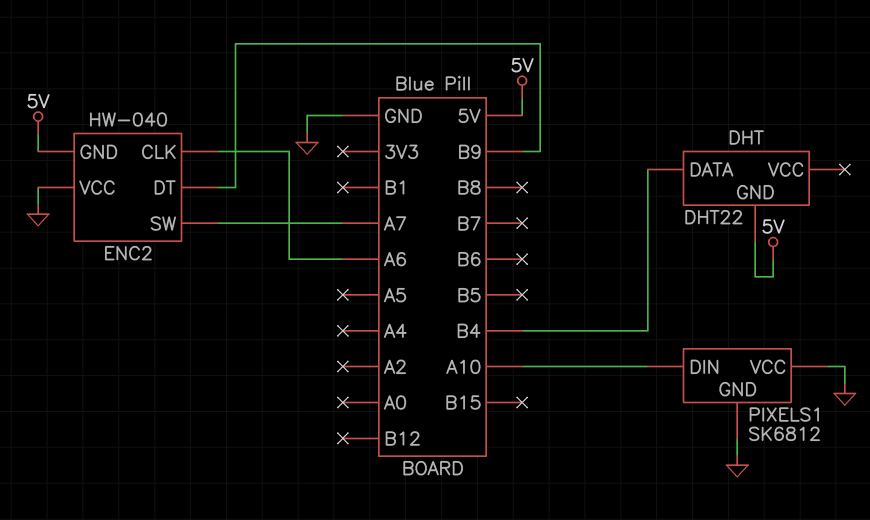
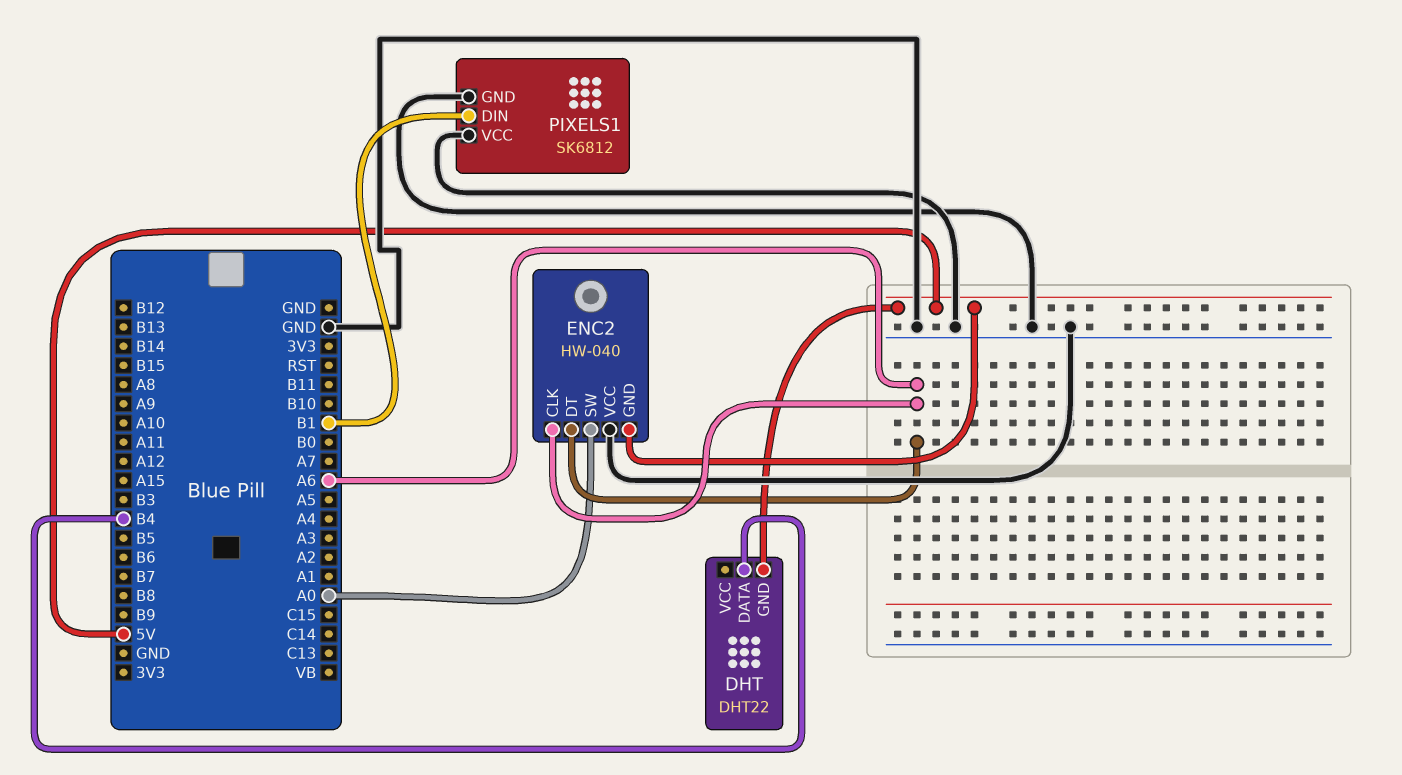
ENC2 pin DT: B9 -> A6
ENC2 pin SW: A7 -> A0
PIXELS1 pin DIN: A10 -> B1

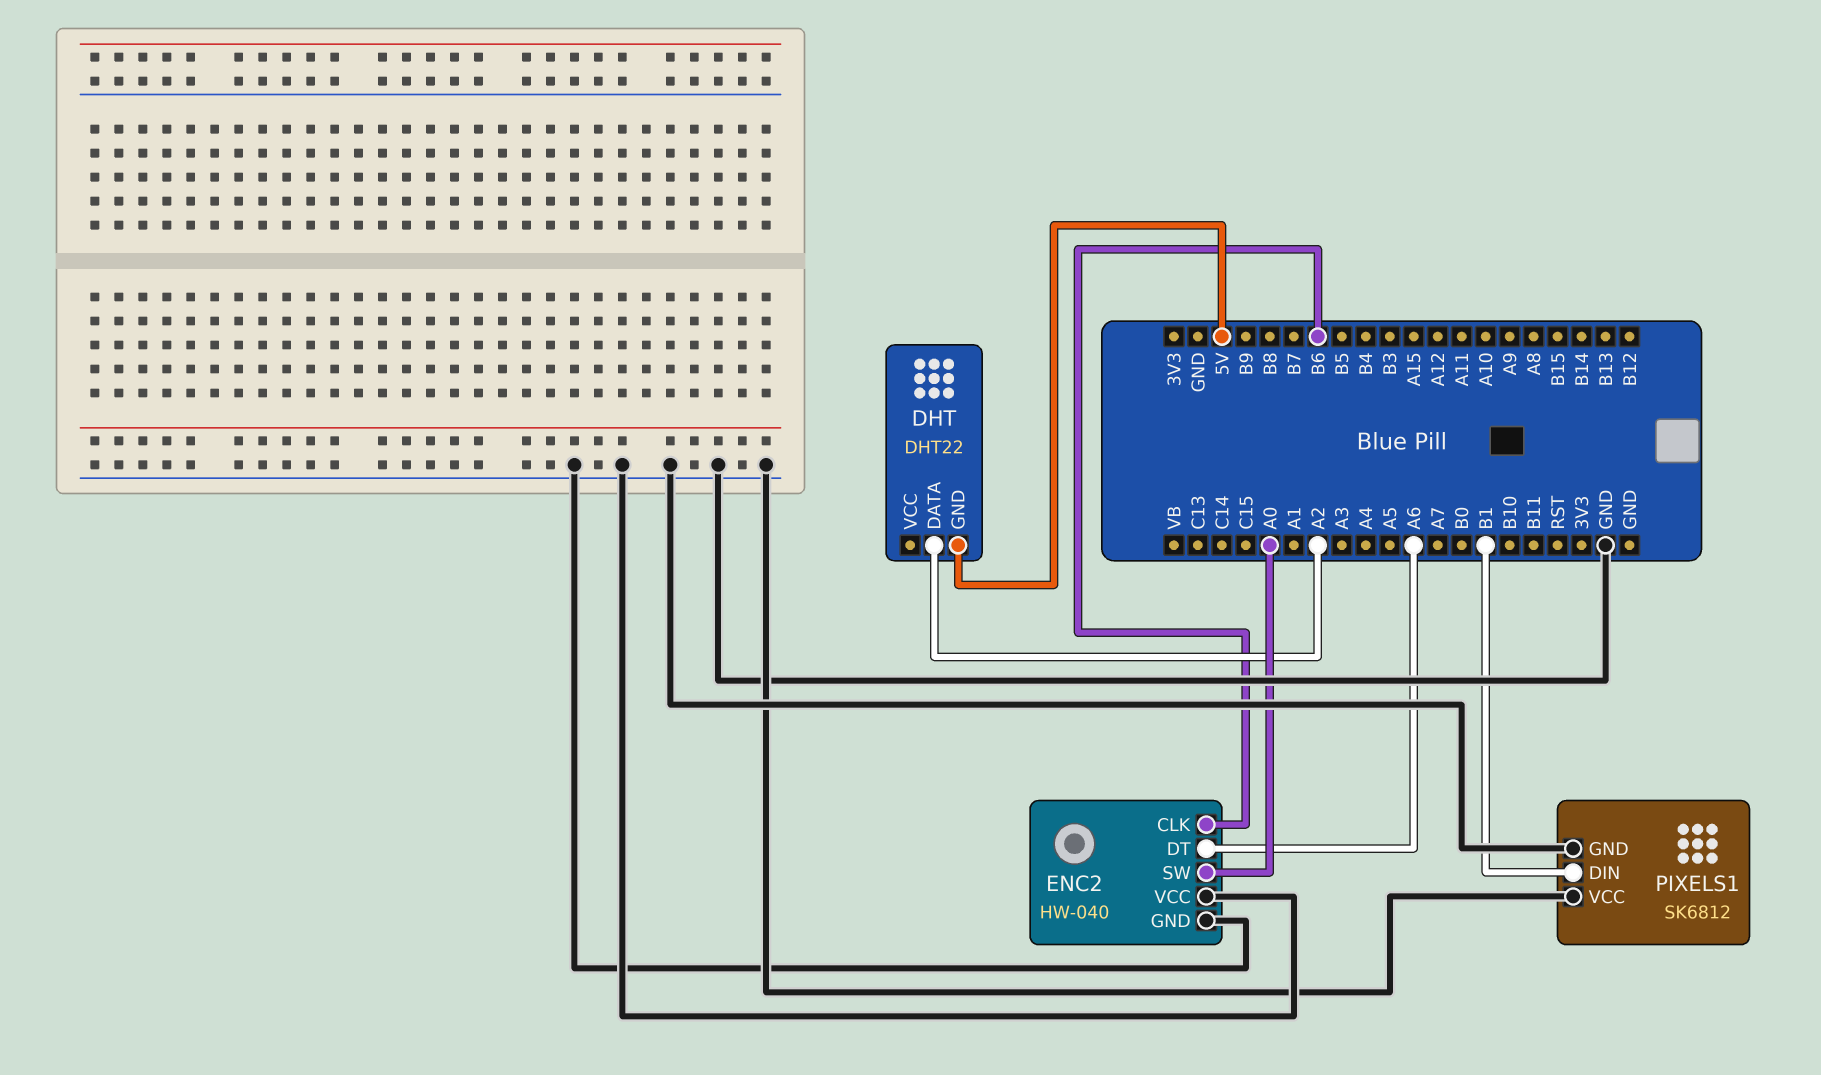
DHT pin DATA: B4 -> A2
ENC2 pin CLK: A6 -> B6
ENC2 pin GND: 5V -> GND

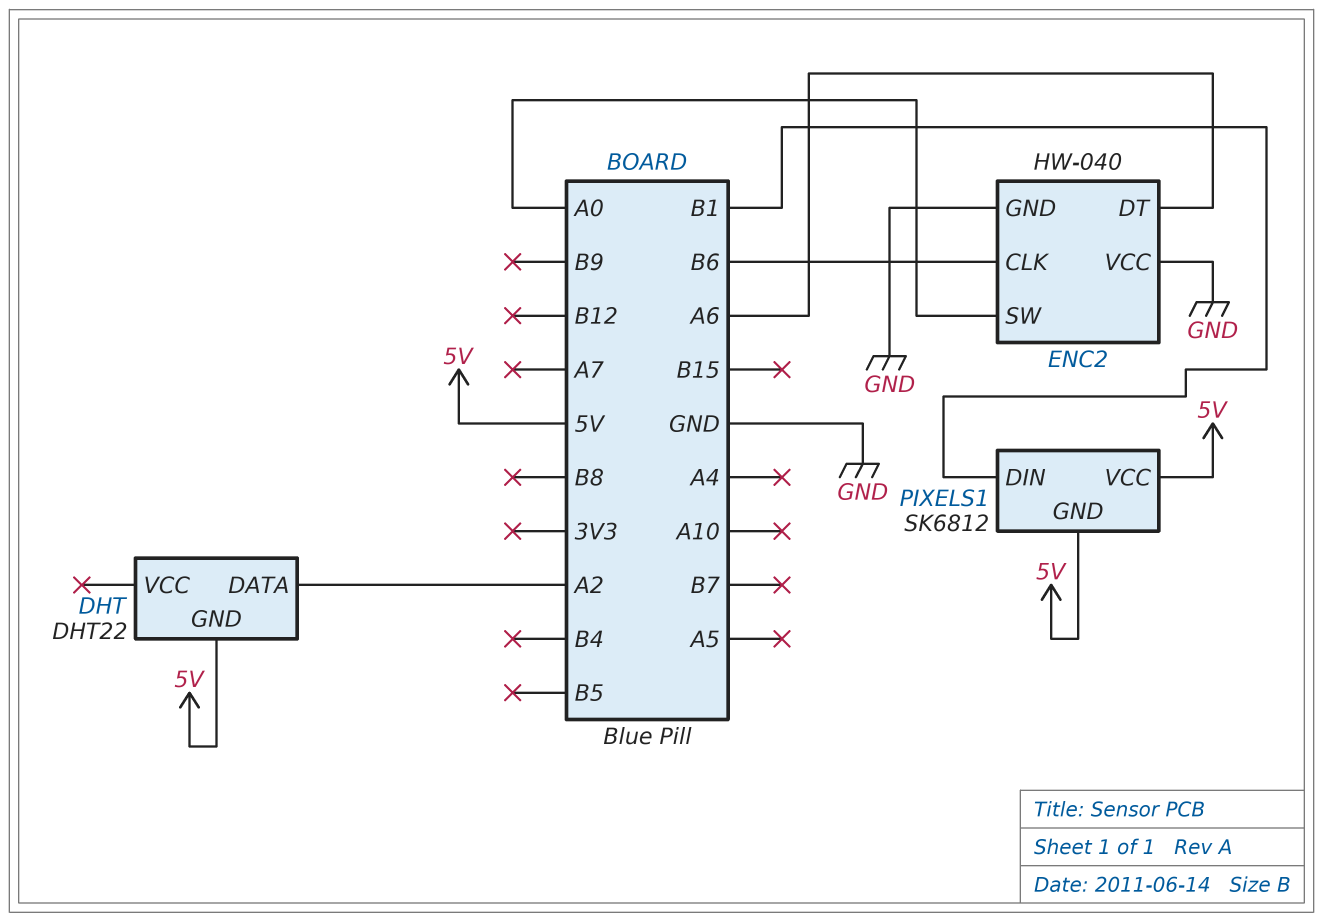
PIXELS1 pin GND: GND -> 5V
PIXELS1 pin VCC: GND -> 5V

